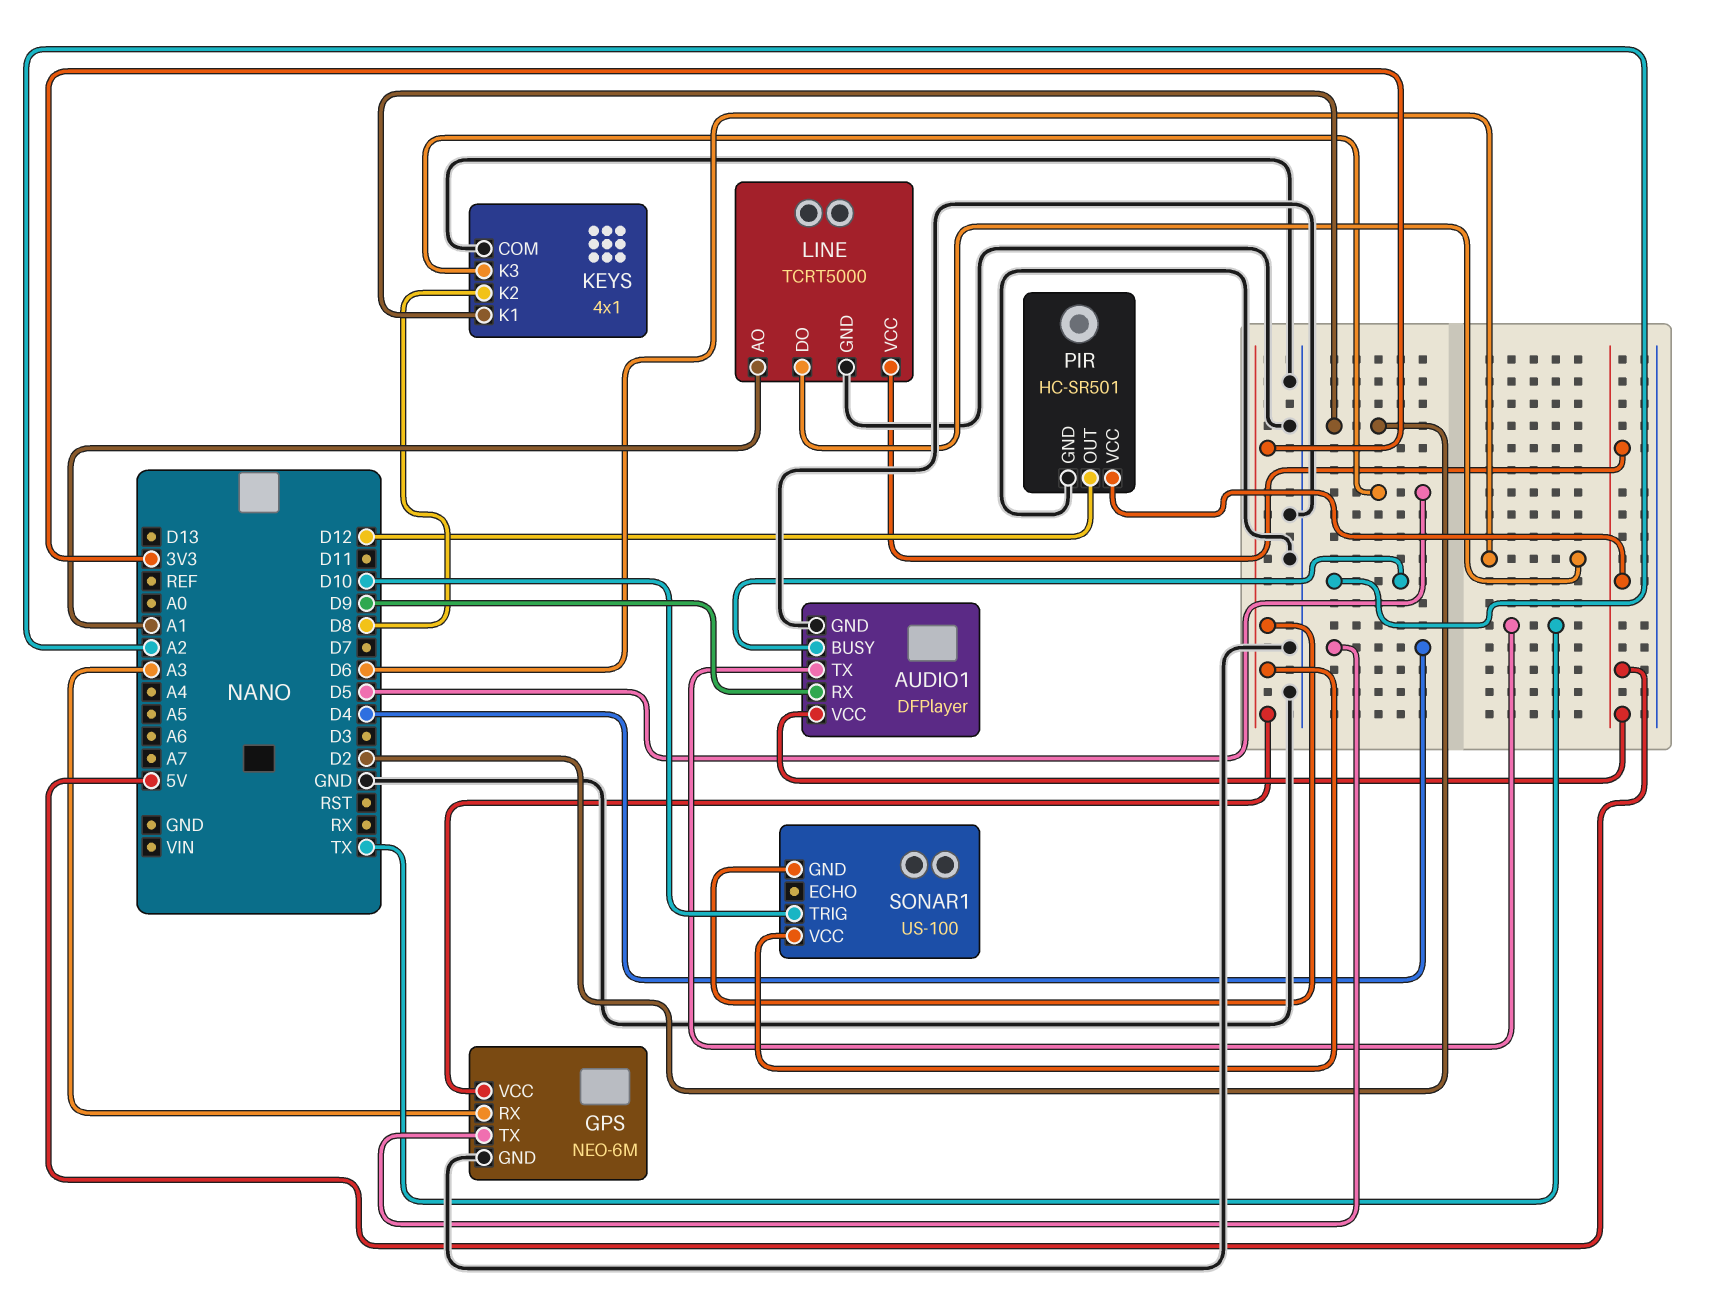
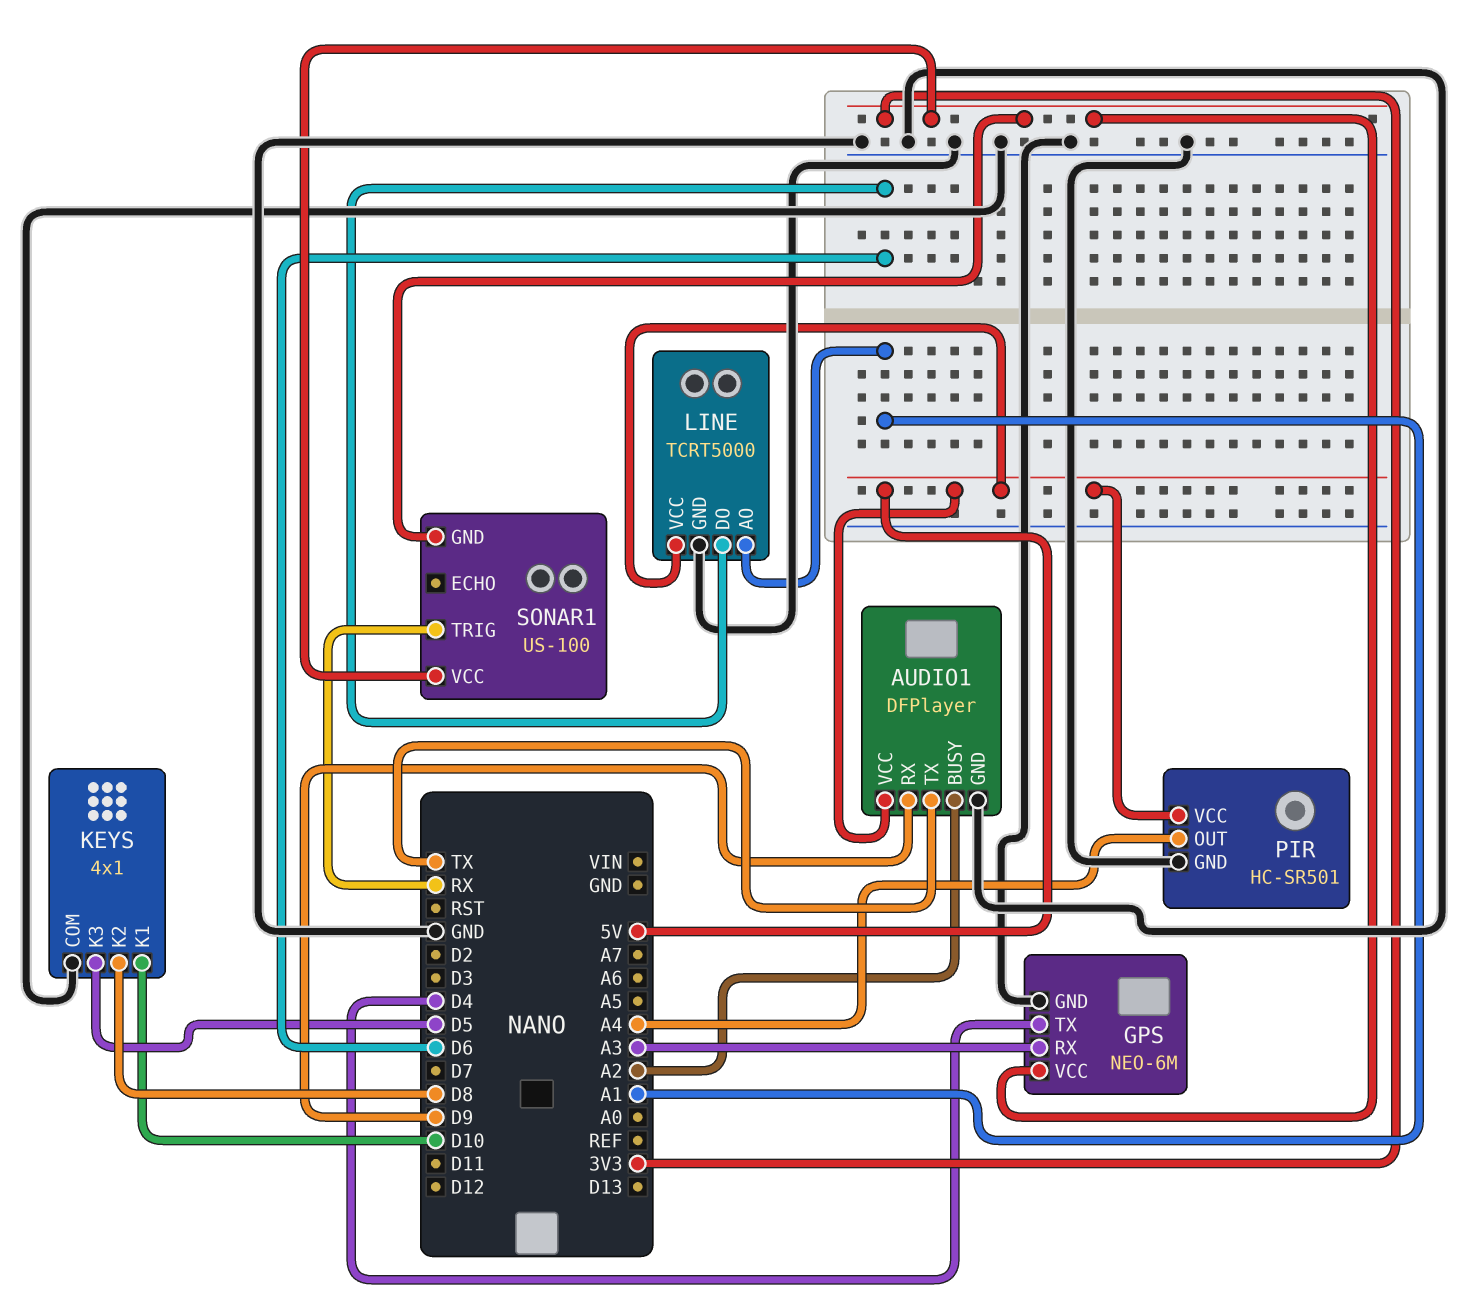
KEYS pin K1: D2 -> D10
PIR pin OUT: D12 -> A4
SONAR1 pin TRIG: D10 -> RX

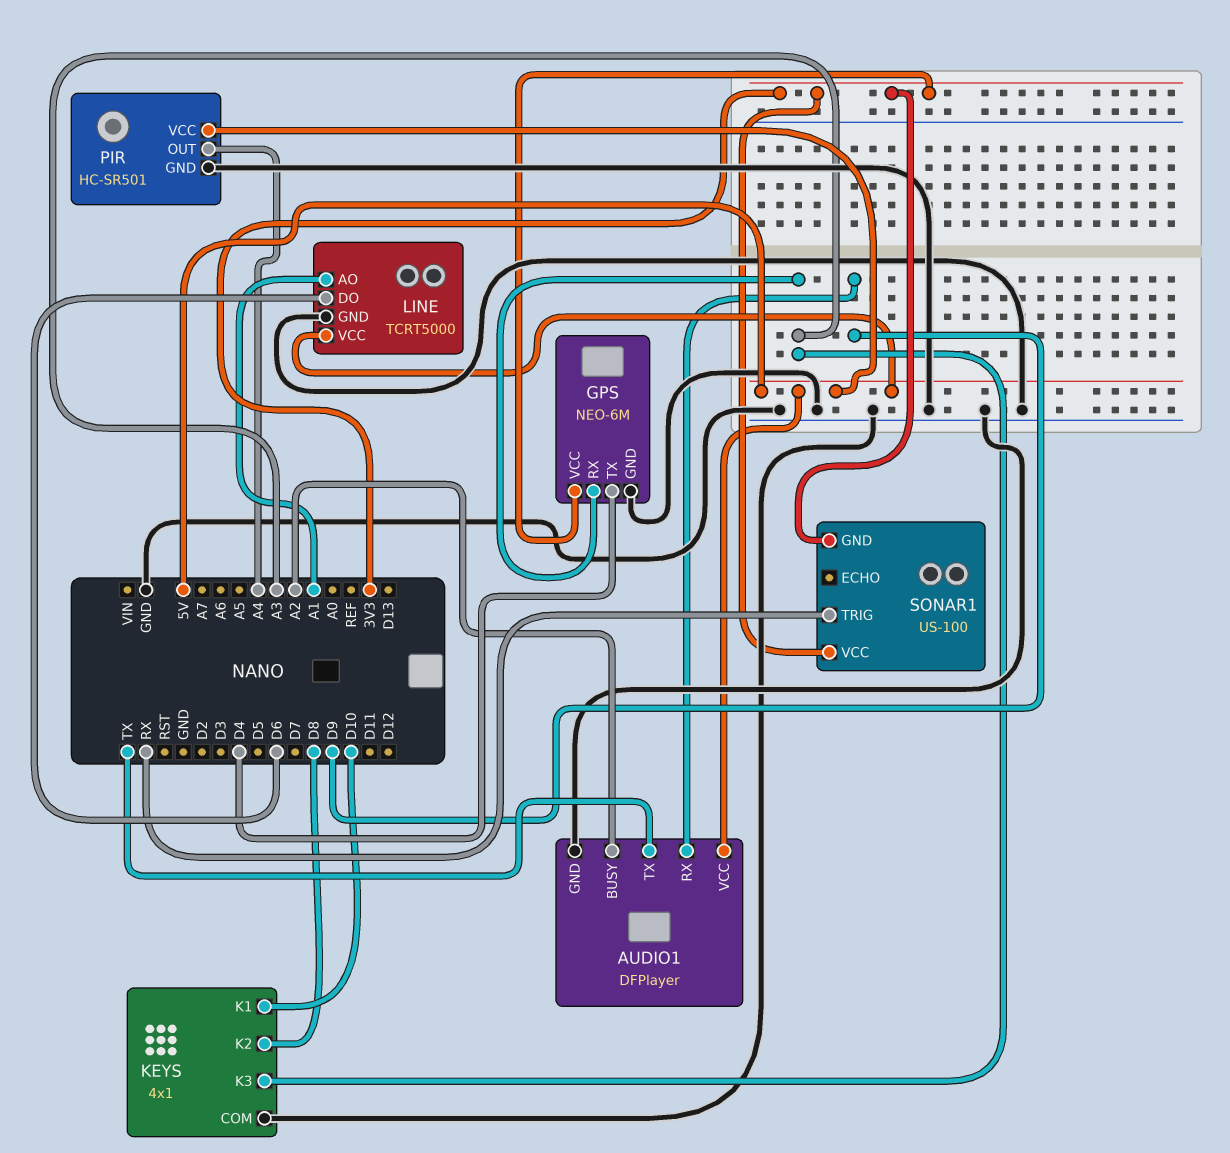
KEYS pin K3: D5 -> A3

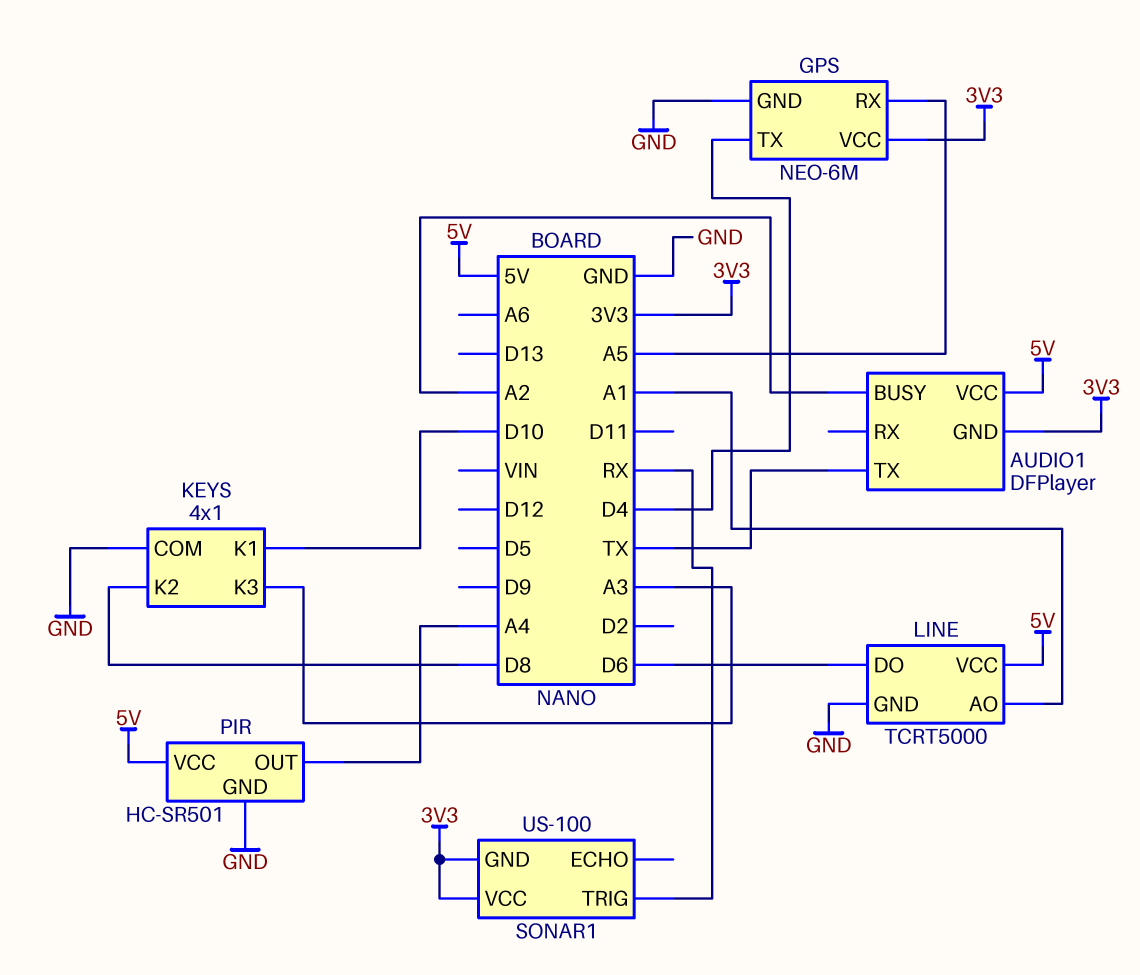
AUDIO1 pin GND: GND -> 3V3
AUDIO1 pin RX: D9 -> none
GPS pin RX: A3 -> A5

